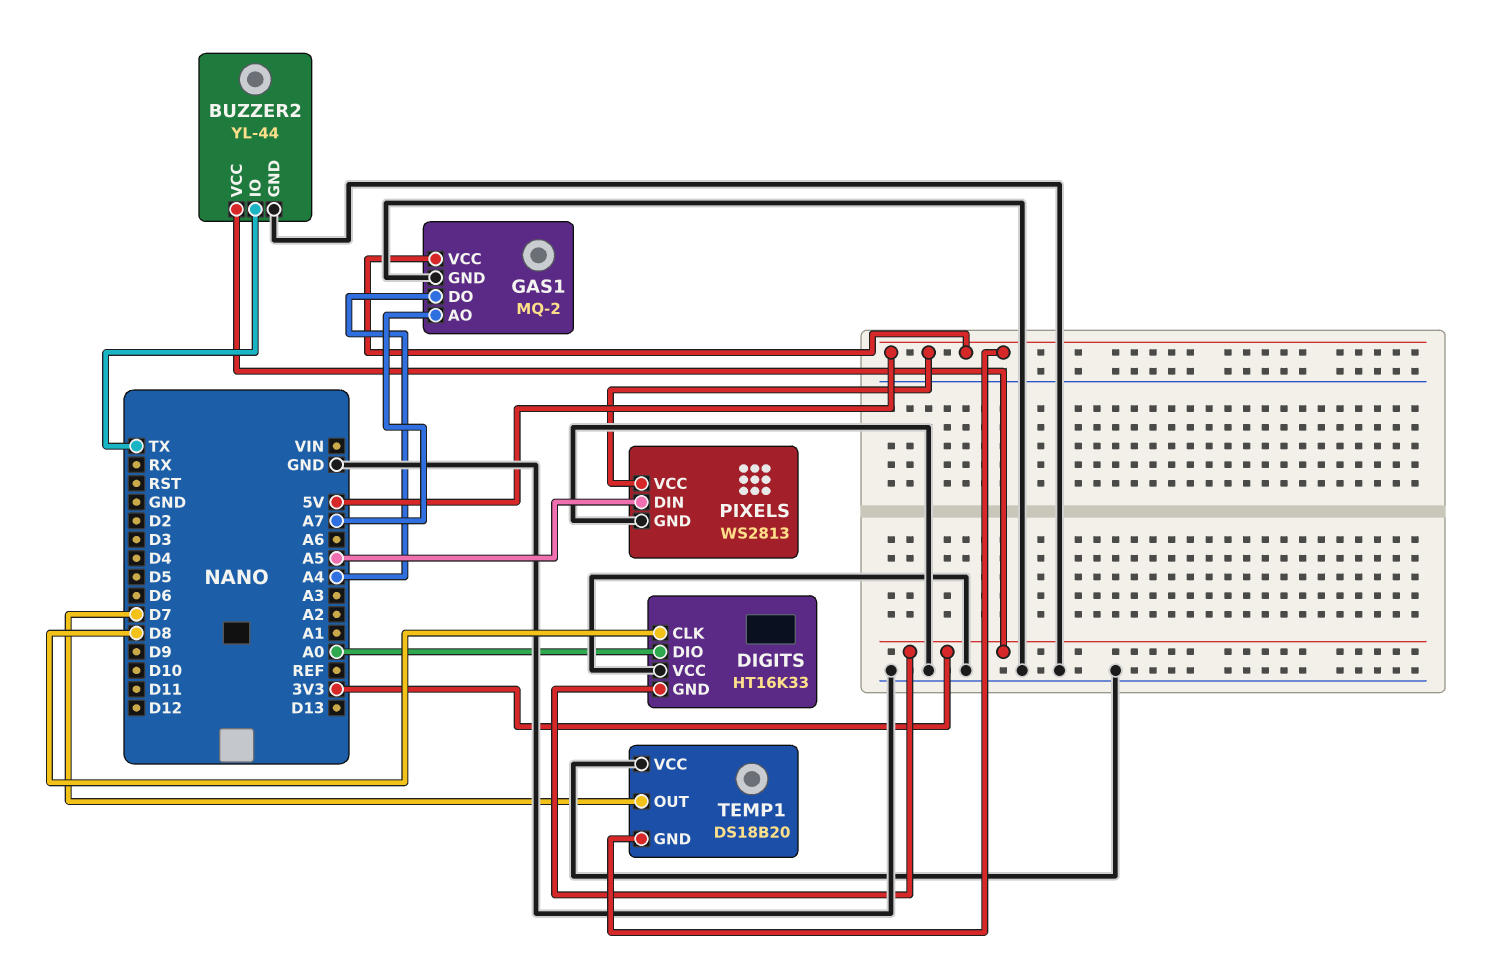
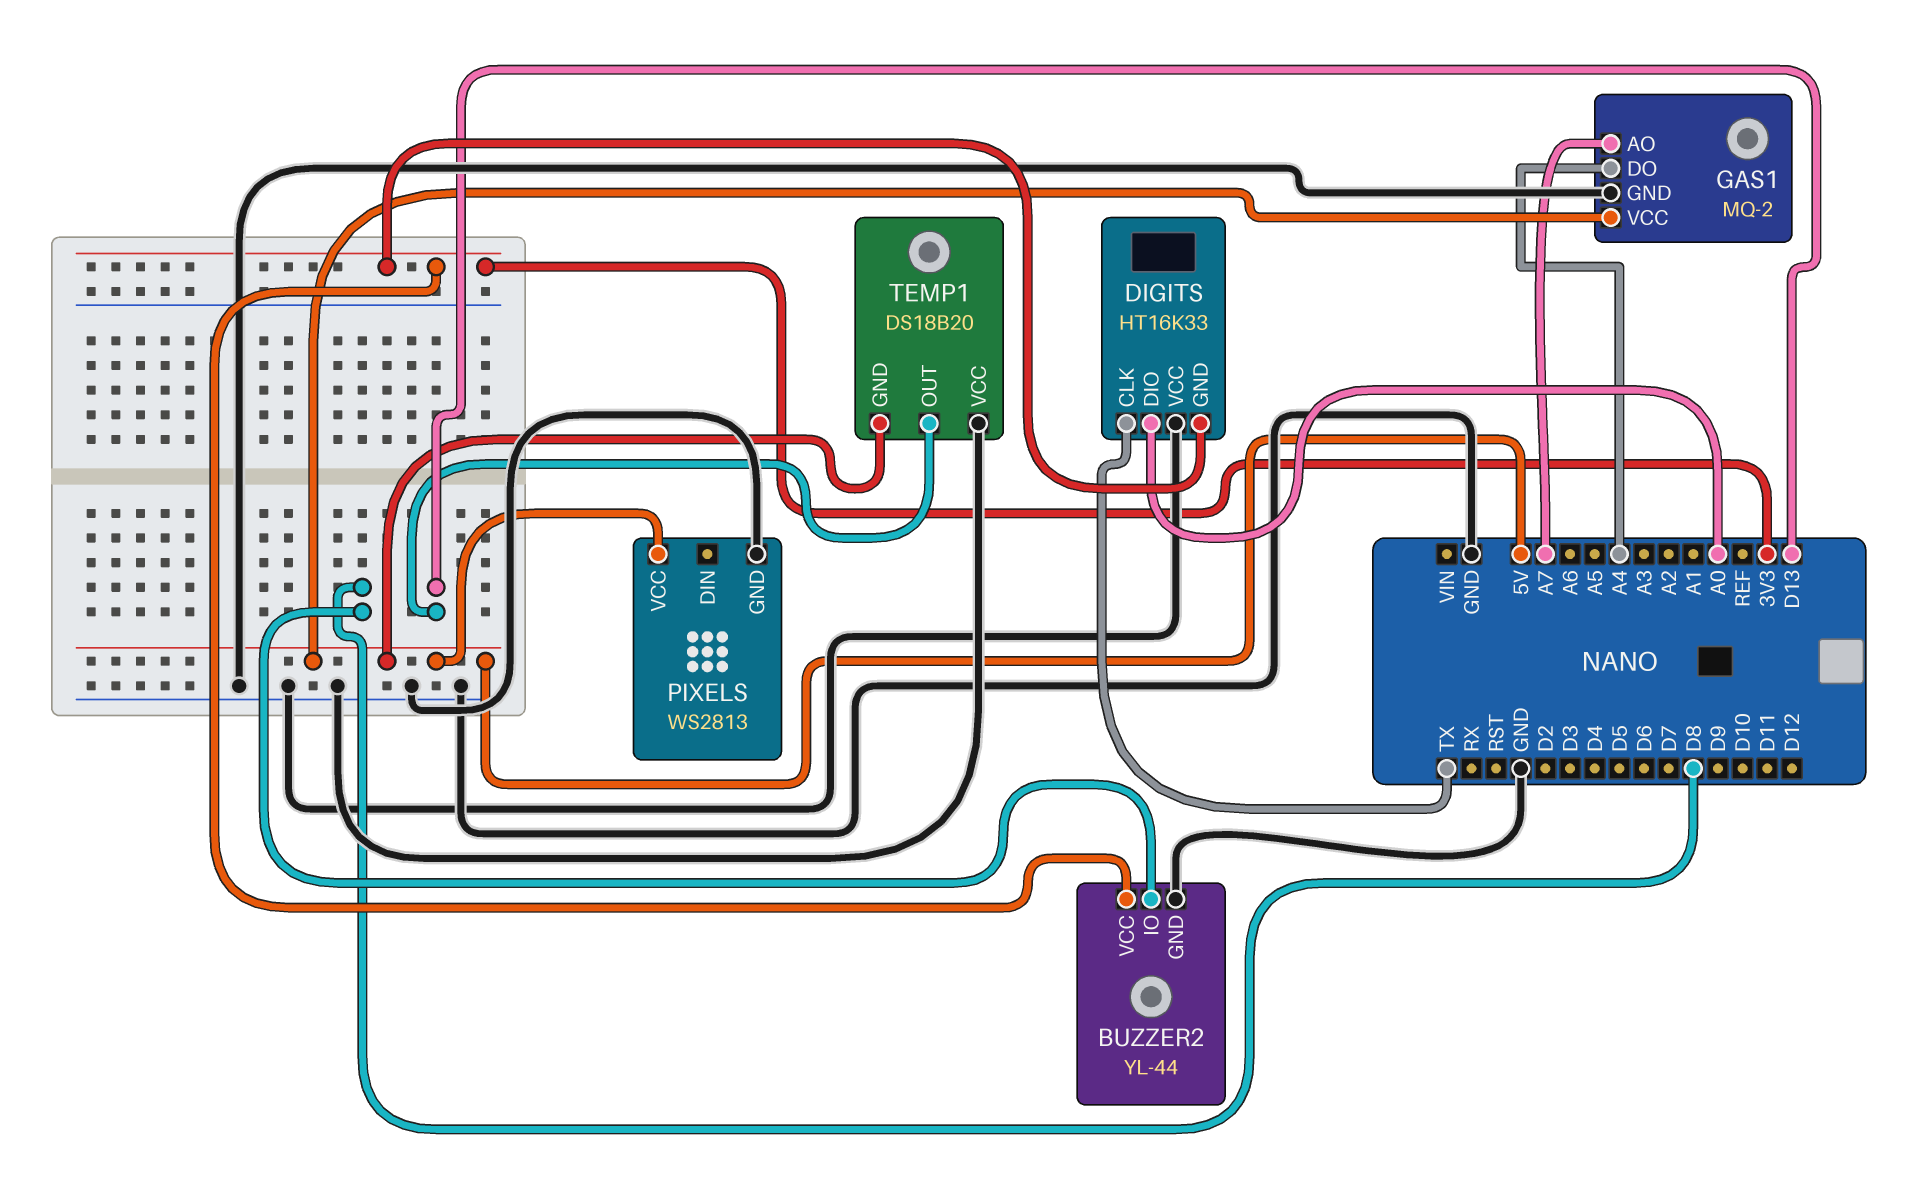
BUZZER2 pin IO: TX -> D8
DIGITS pin CLK: D8 -> TX
PIXELS pin DIN: A5 -> none
TEMP1 pin OUT: D7 -> D13

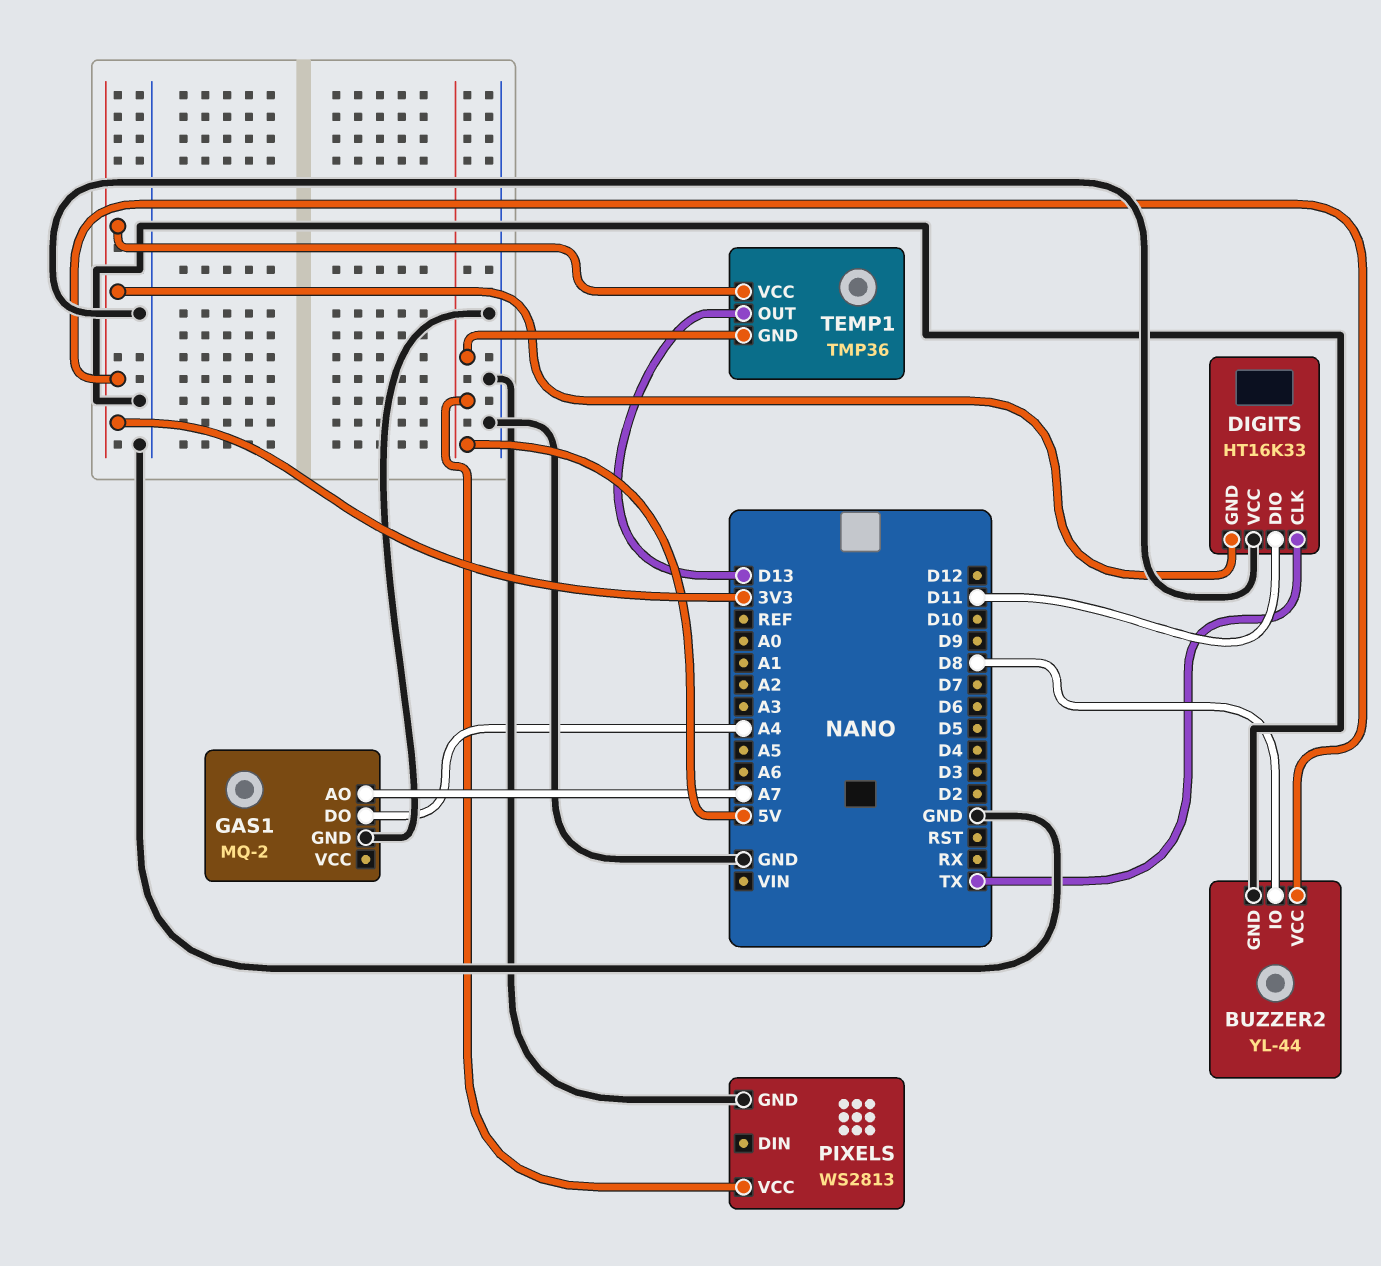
DIGITS pin DIO: A0 -> D11
GAS1 pin VCC: 5V -> none
TEMP1: DS18B20 -> TMP36
TEMP1 pin VCC: GND -> 3V3

